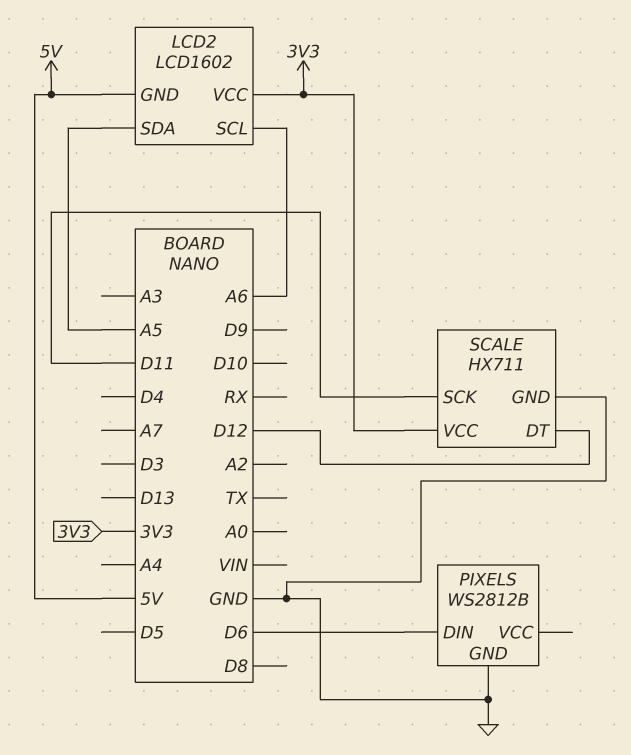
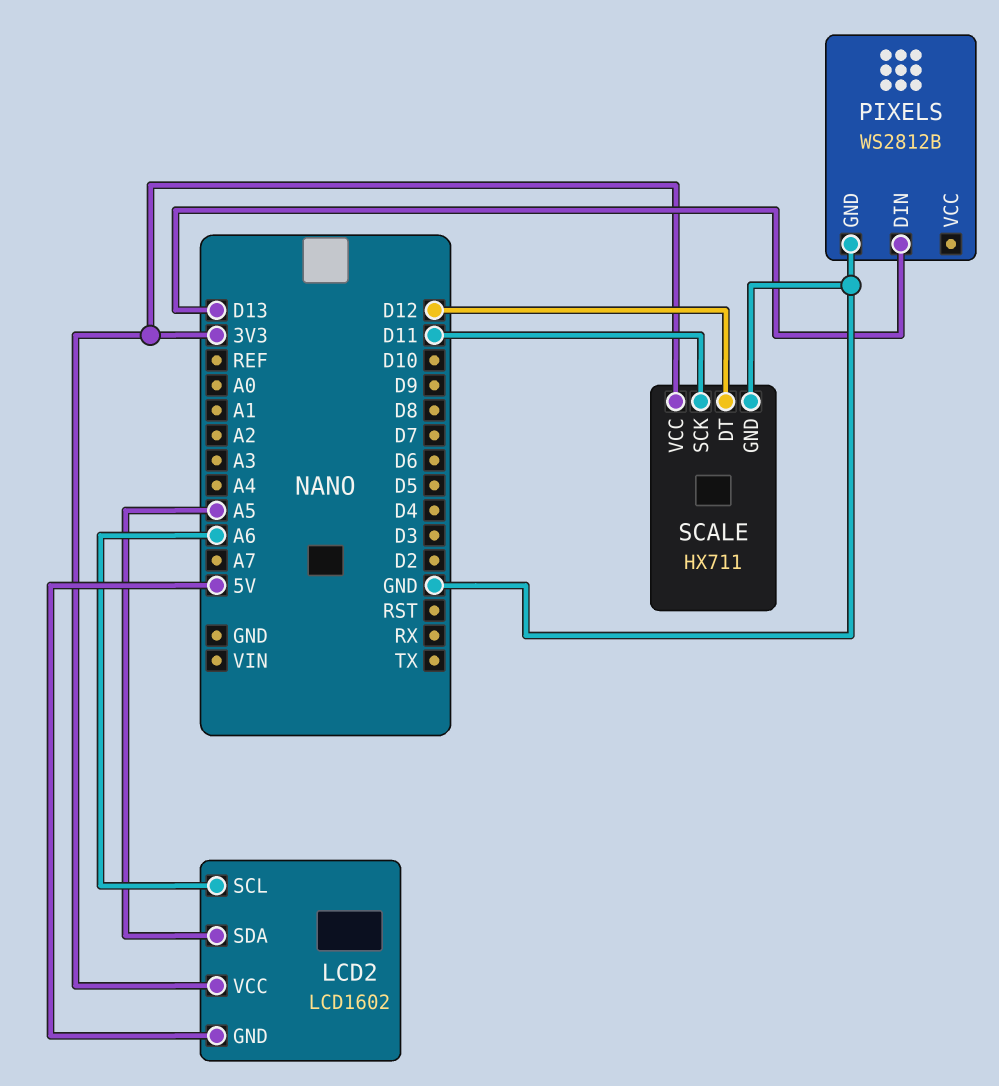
PIXELS pin DIN: D6 -> D13

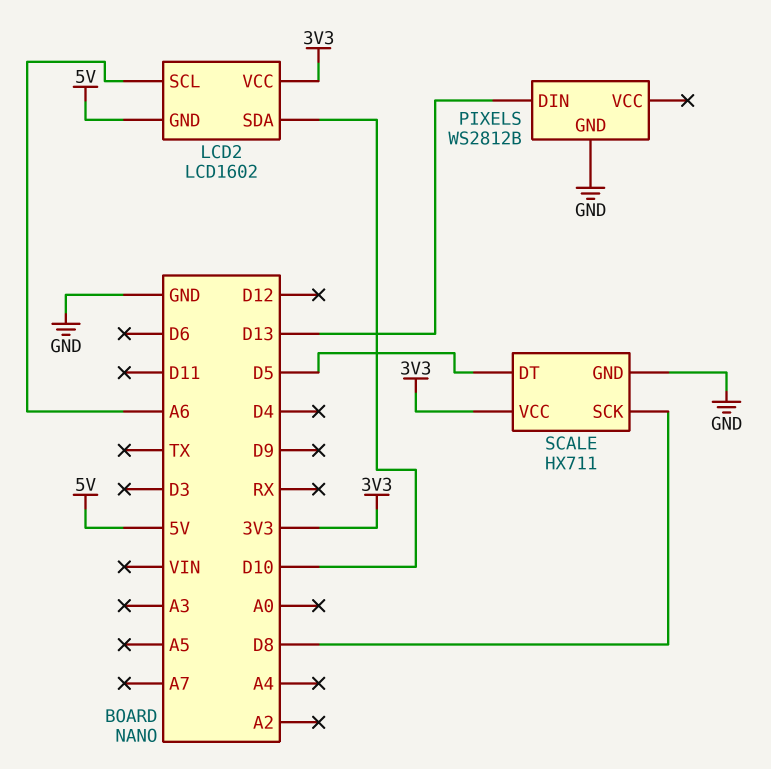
LCD2 pin SDA: A5 -> D10
SCALE pin DT: D12 -> D5
SCALE pin SCK: D11 -> D8

